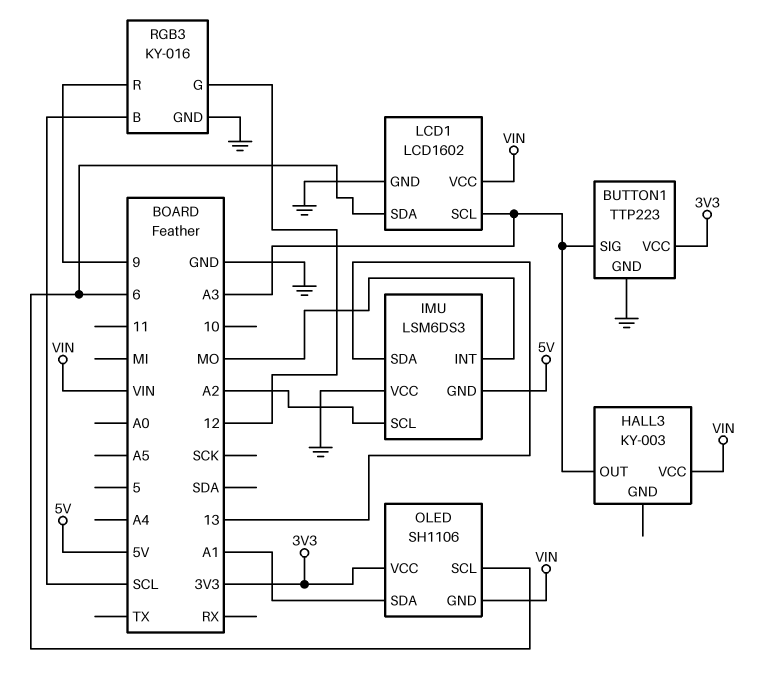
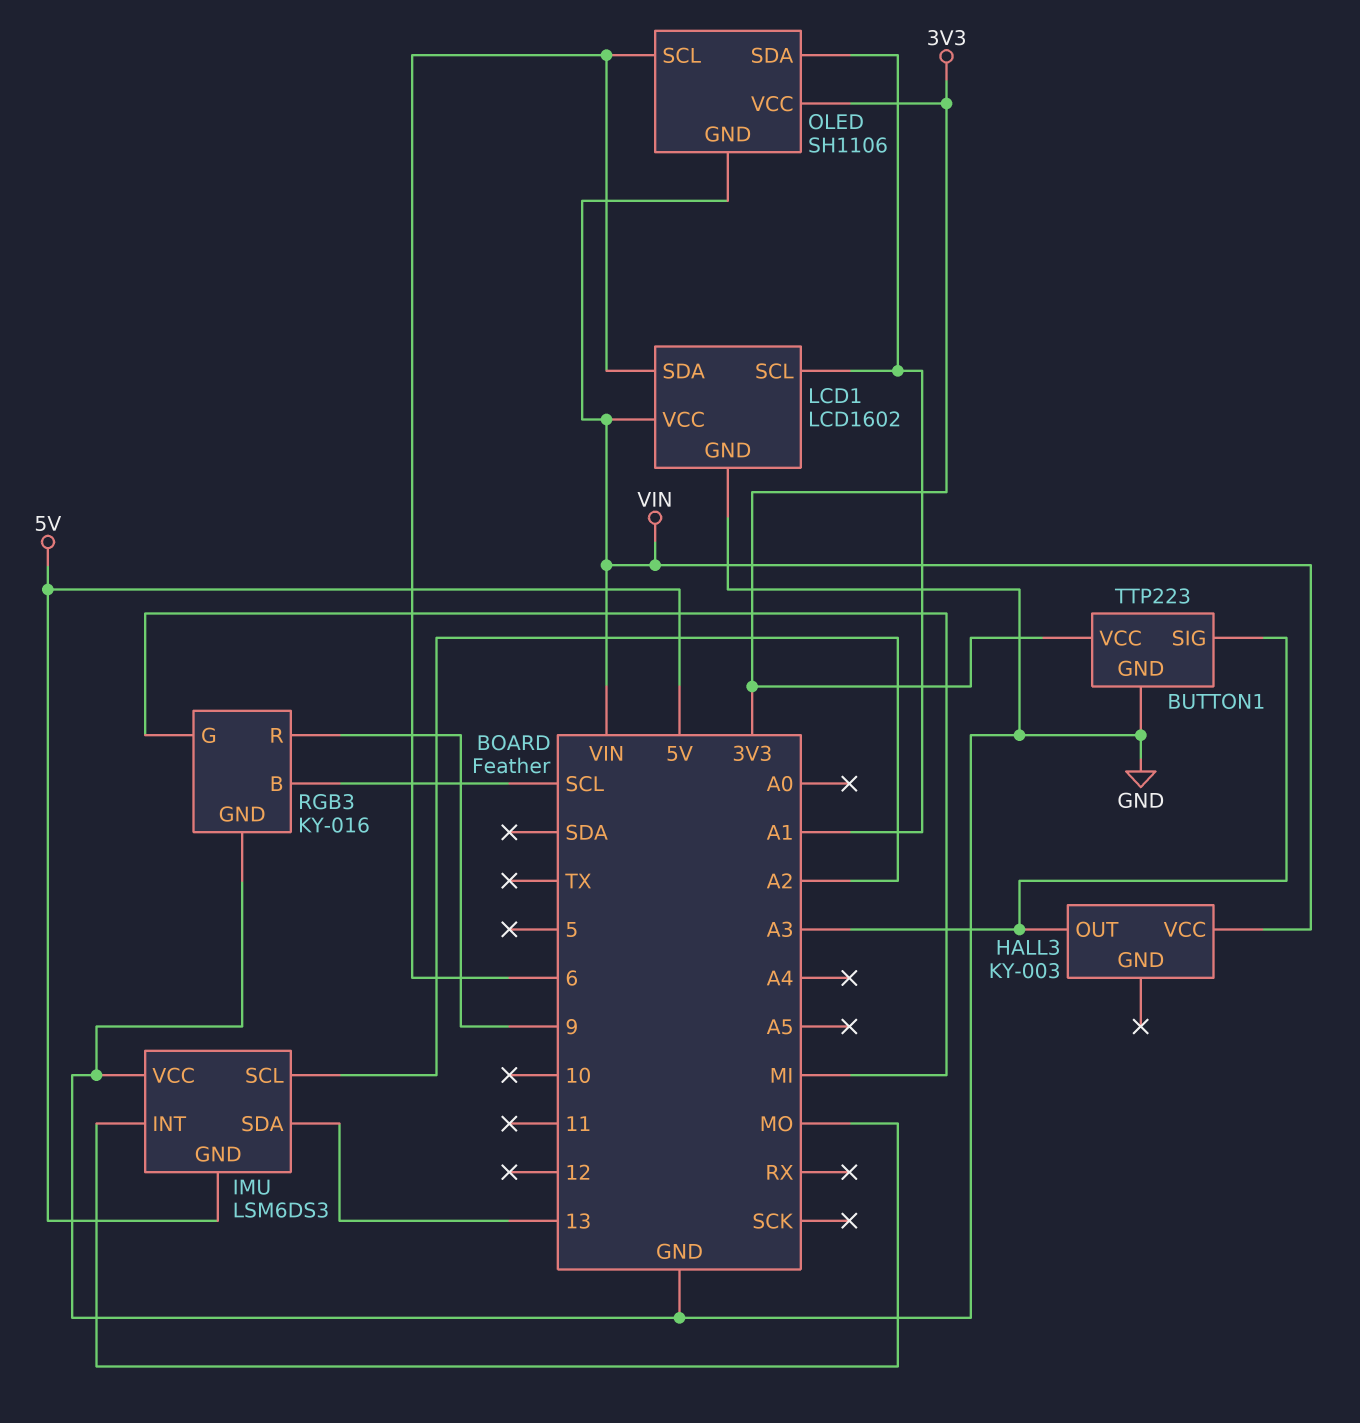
LCD1 pin SCL: A3 -> A1
RGB3 pin G: 12 -> MI

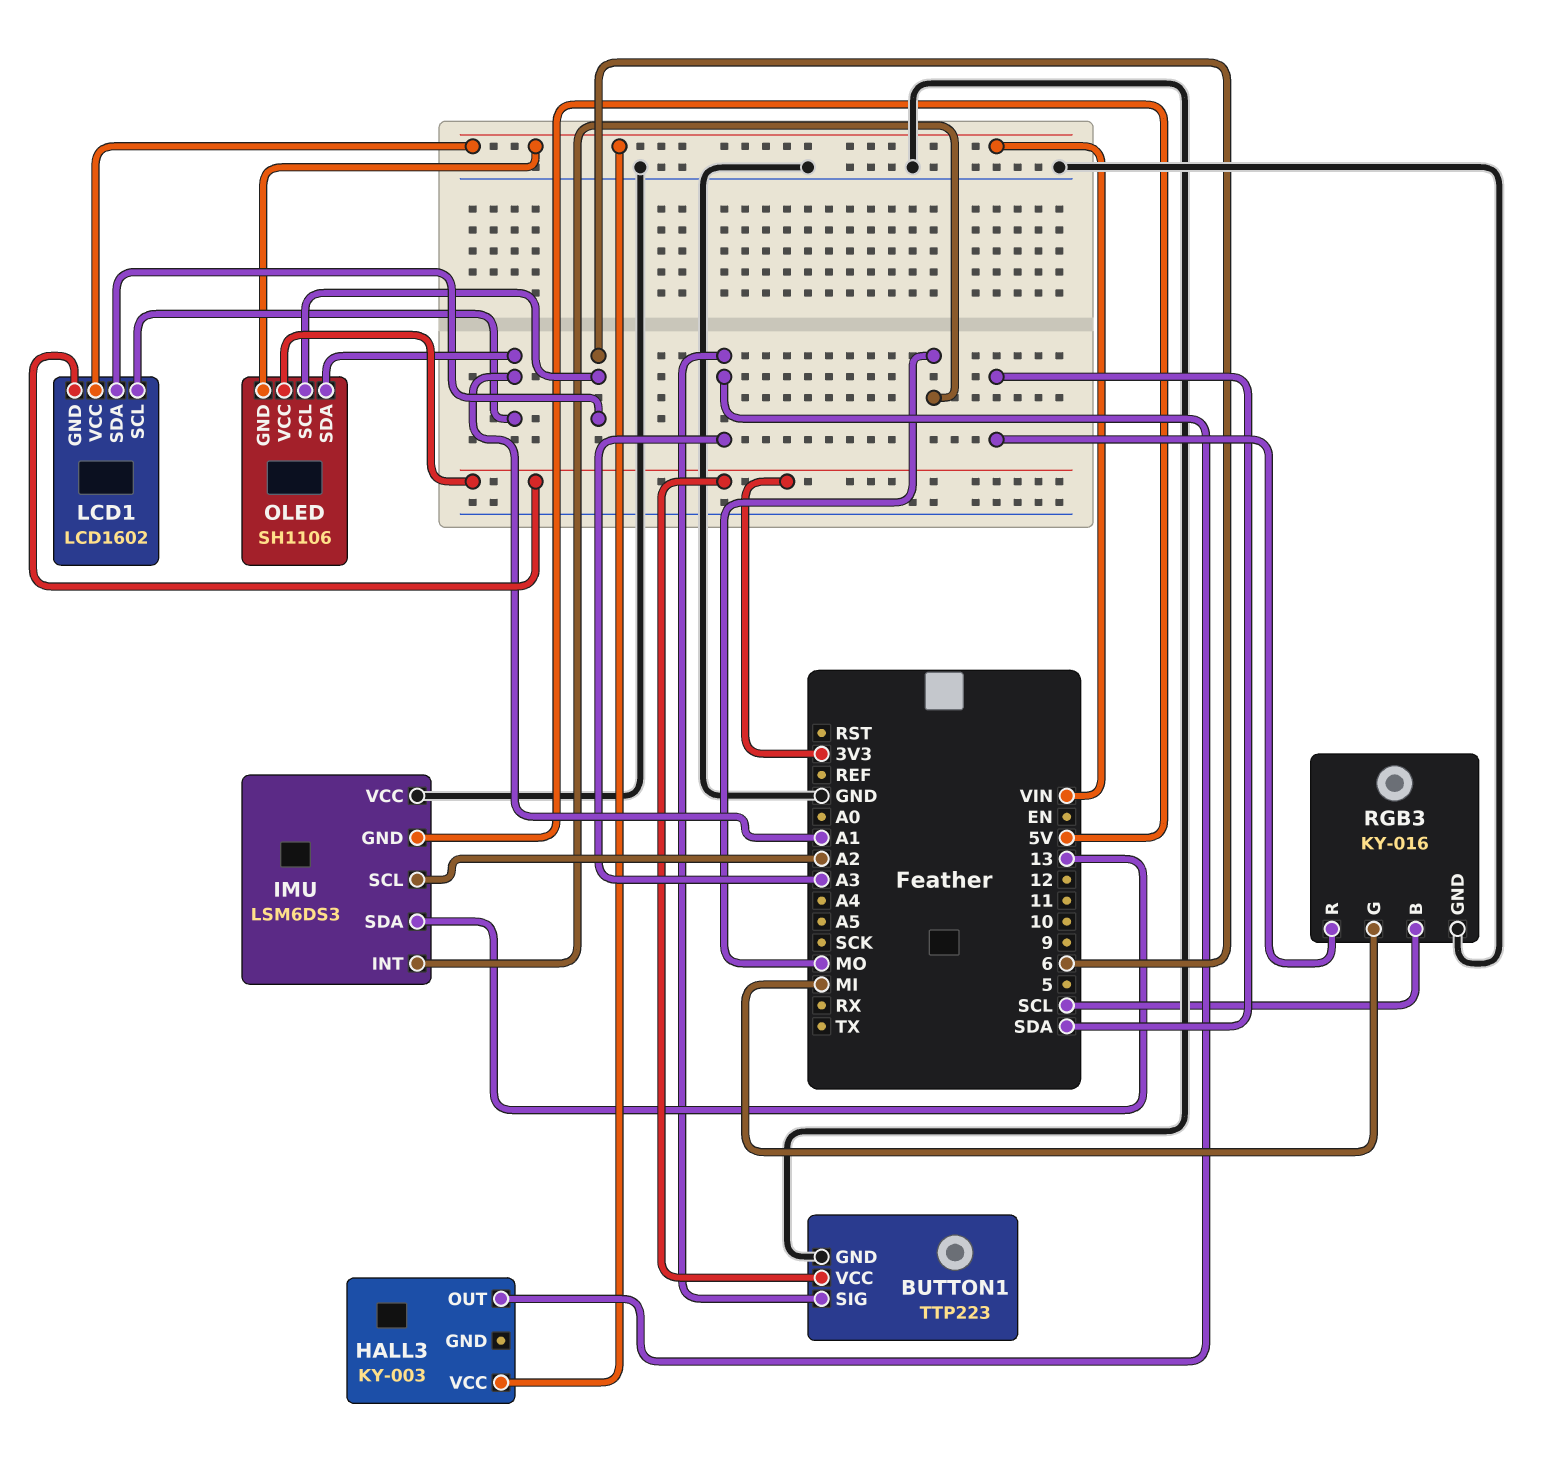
LCD1 pin GND: GND -> 3V3
RGB3 pin R: 9 -> SDA

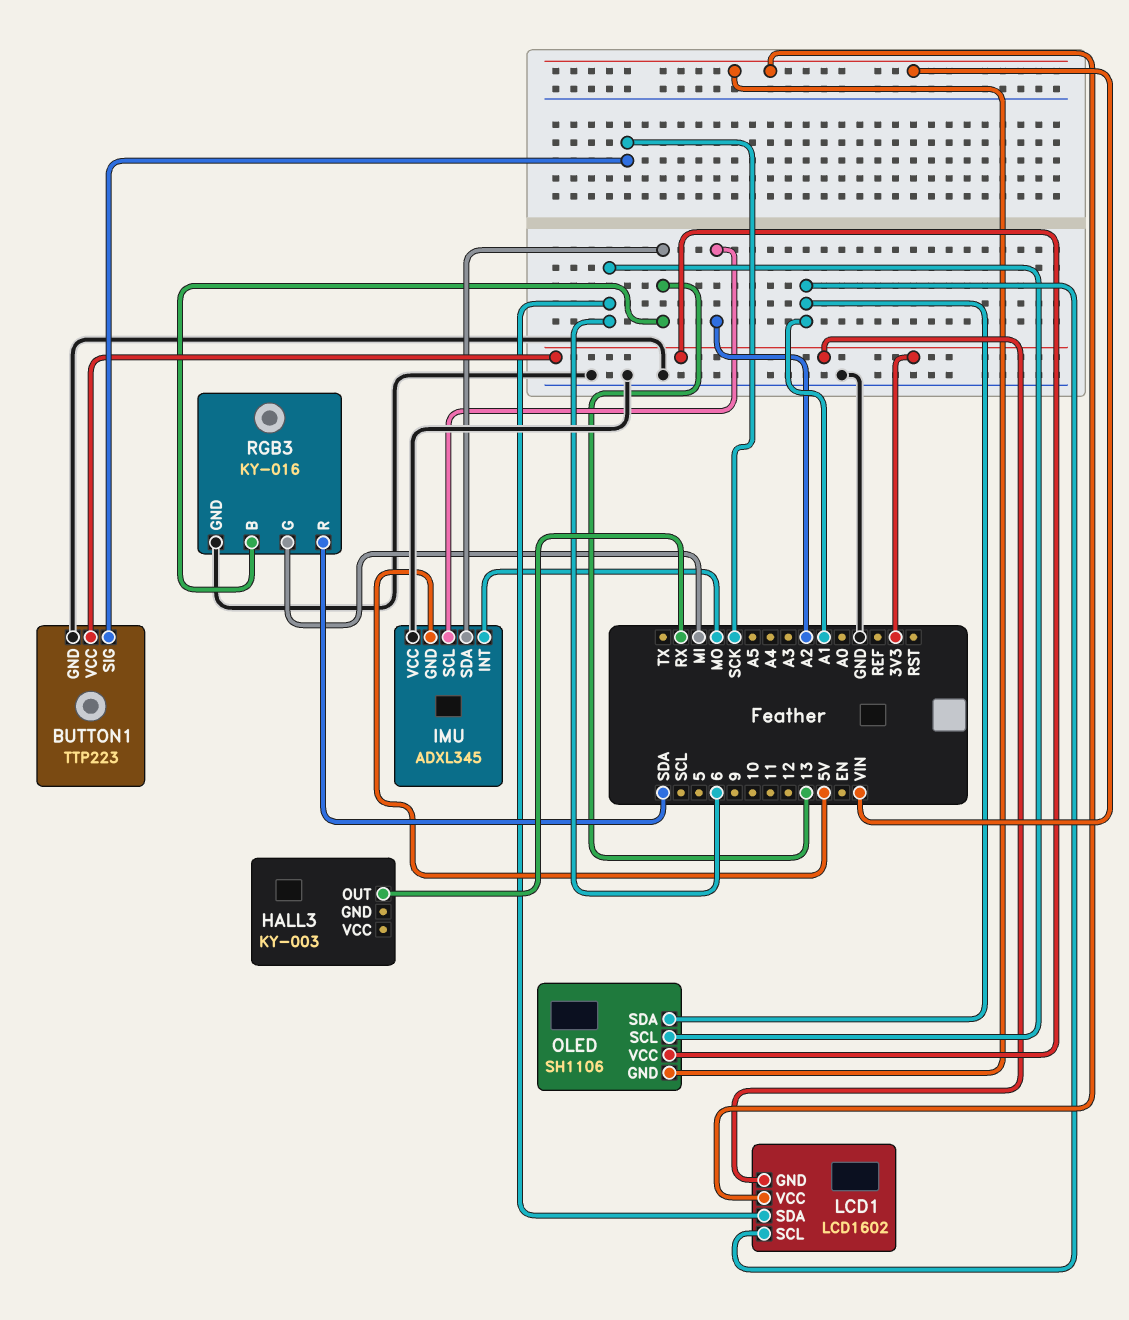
BUTTON1 pin SIG: A3 -> SCK
HALL3 pin OUT: A3 -> RX
HALL3 pin VCC: VIN -> none
IMU: LSM6DS3 -> ADXL345
RGB3 pin B: SCL -> 13

